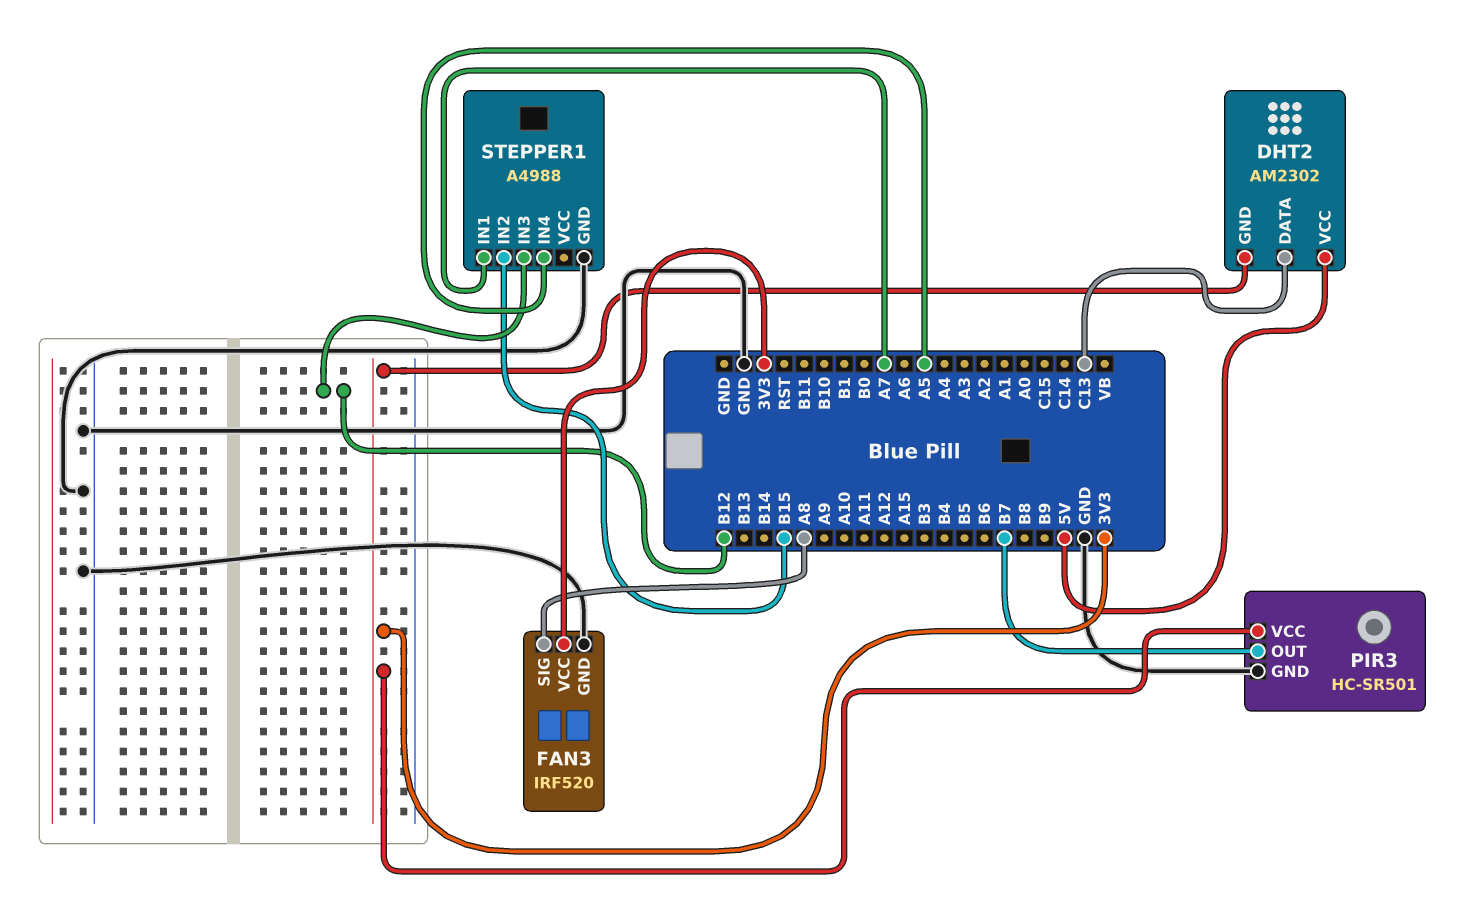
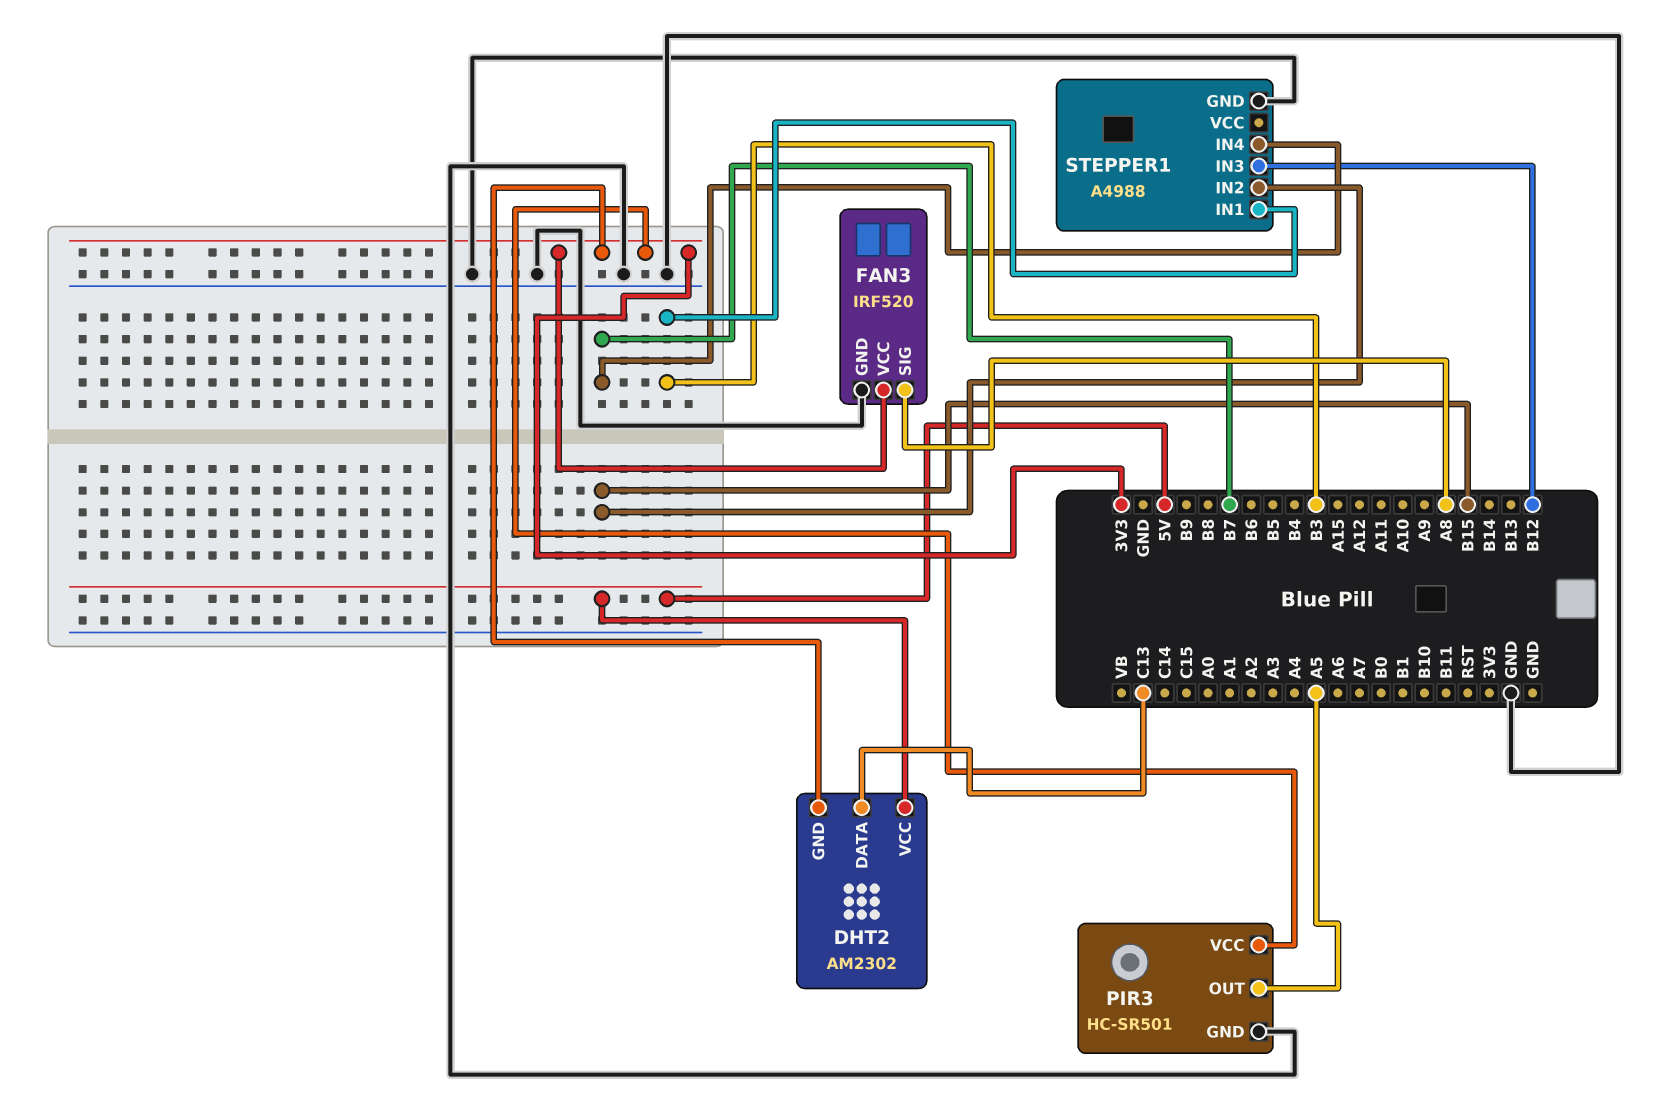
PIR3 pin OUT: B7 -> A5
STEPPER1 pin IN1: A7 -> B3
STEPPER1 pin IN4: A5 -> B7

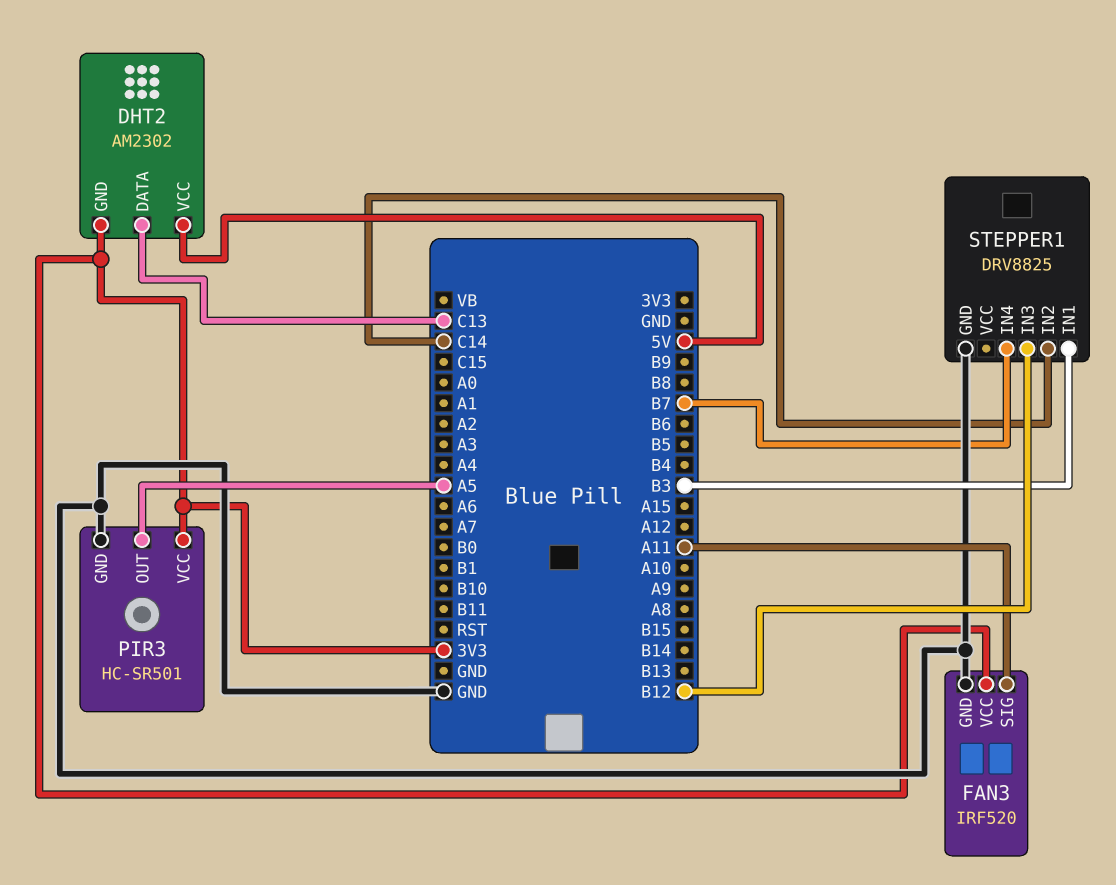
FAN3 pin SIG: A8 -> A11
STEPPER1: A4988 -> DRV8825
STEPPER1 pin IN2: B15 -> C14

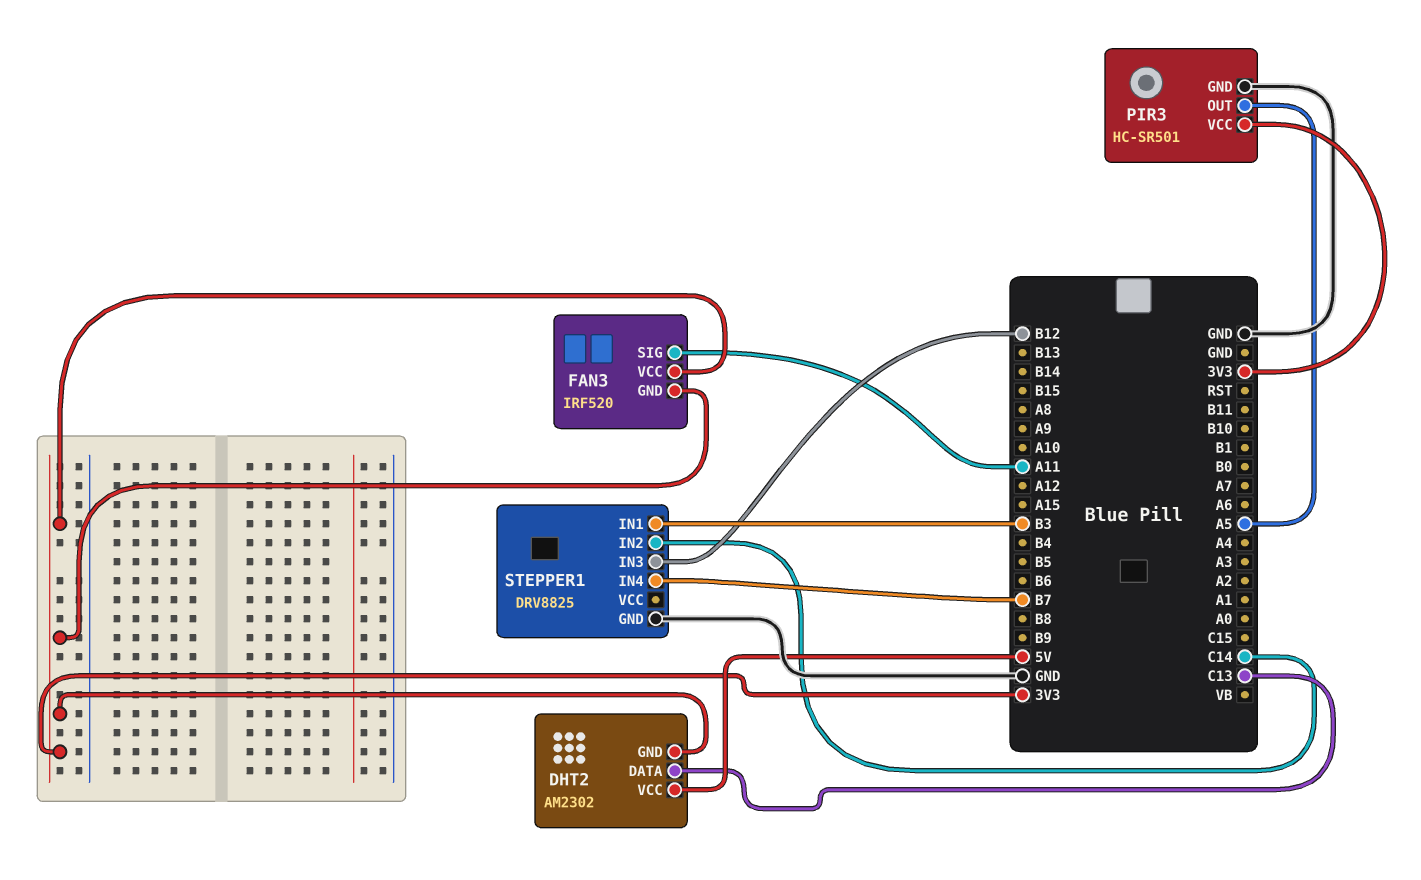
FAN3 pin GND: GND -> 3V3

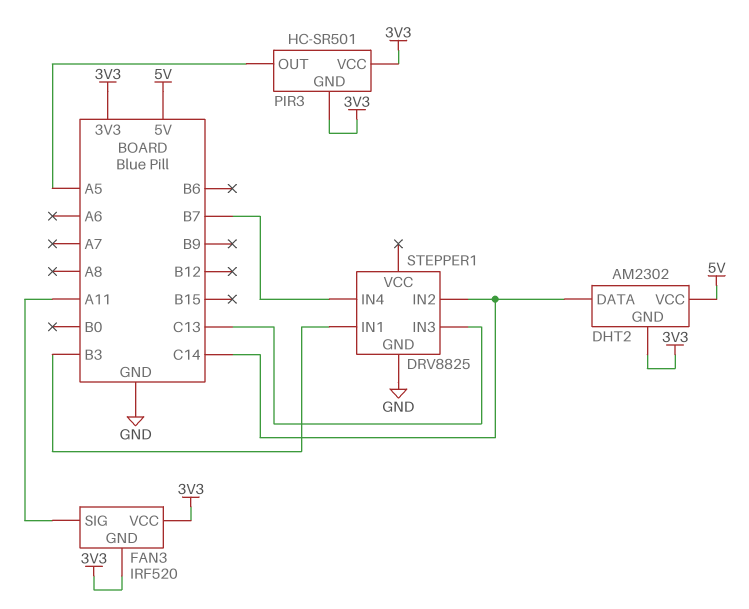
DHT2 pin DATA: C13 -> C14
PIR3 pin GND: GND -> 3V3
STEPPER1 pin IN3: B12 -> C13

